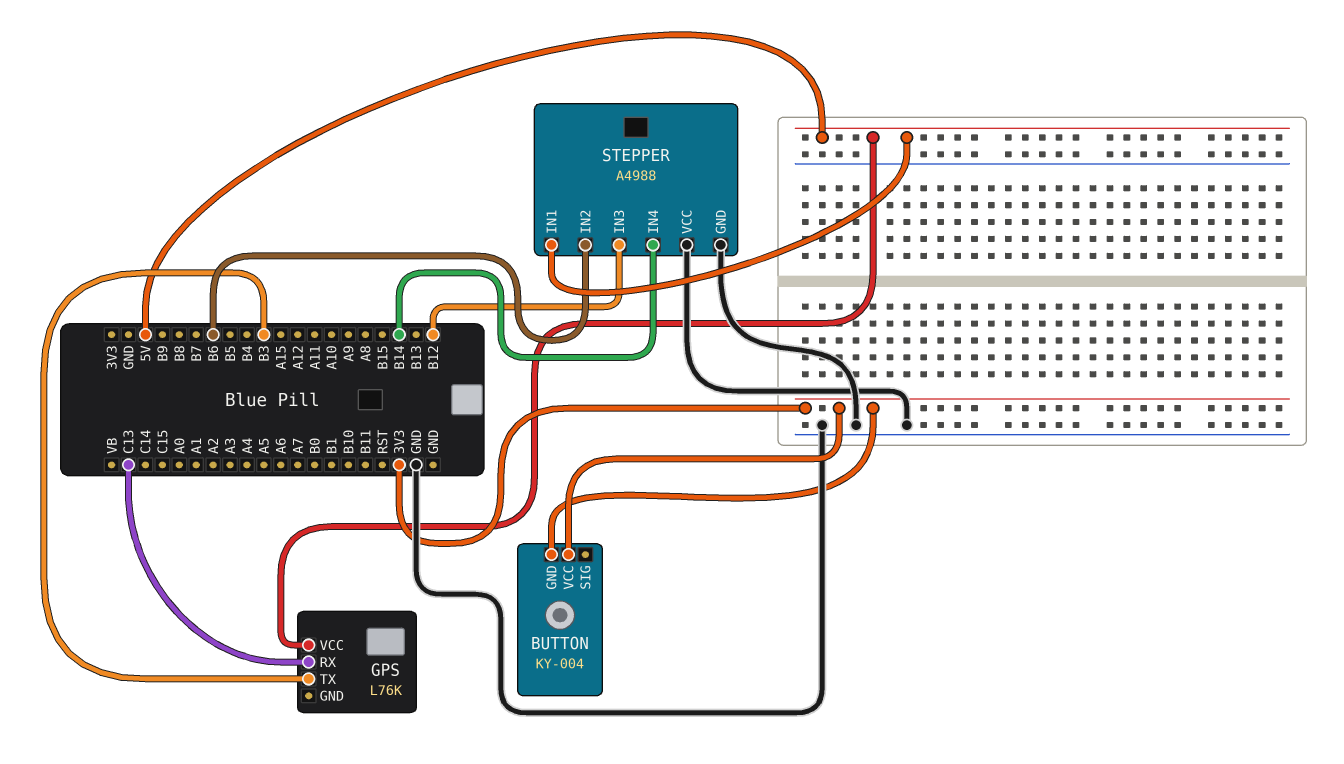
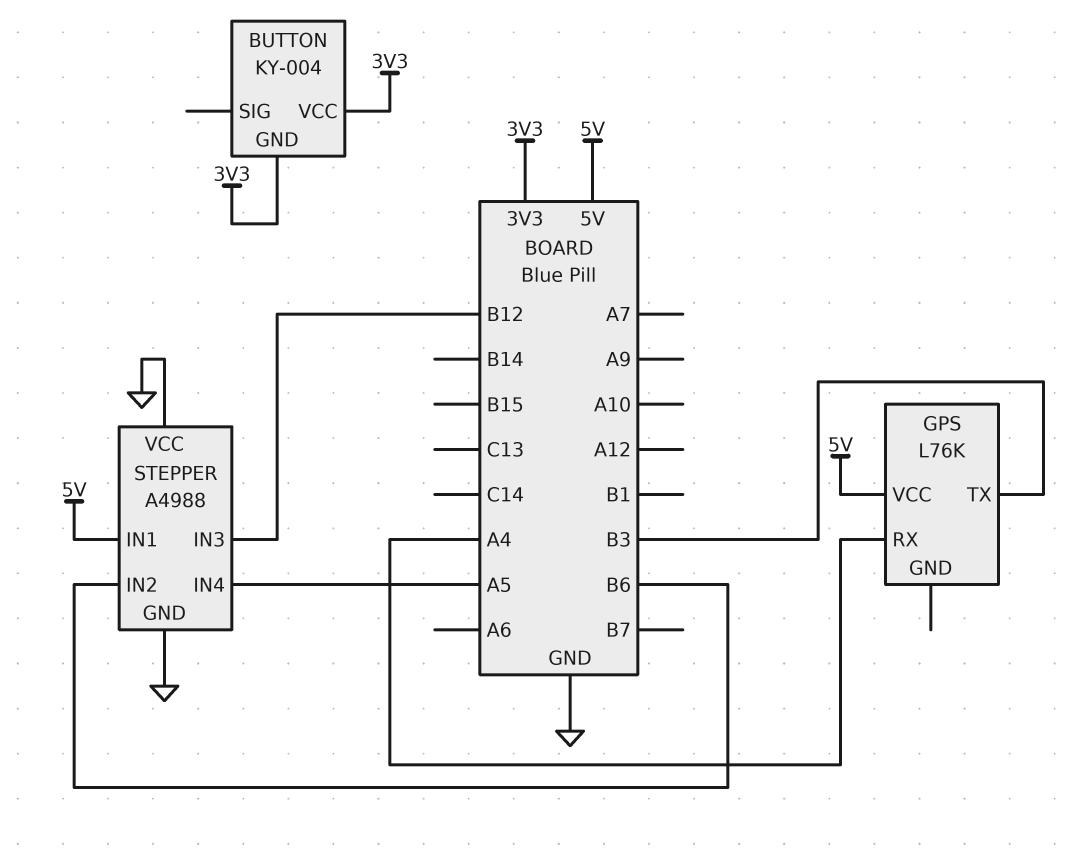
GPS pin RX: C13 -> A4
STEPPER pin IN4: B14 -> A5

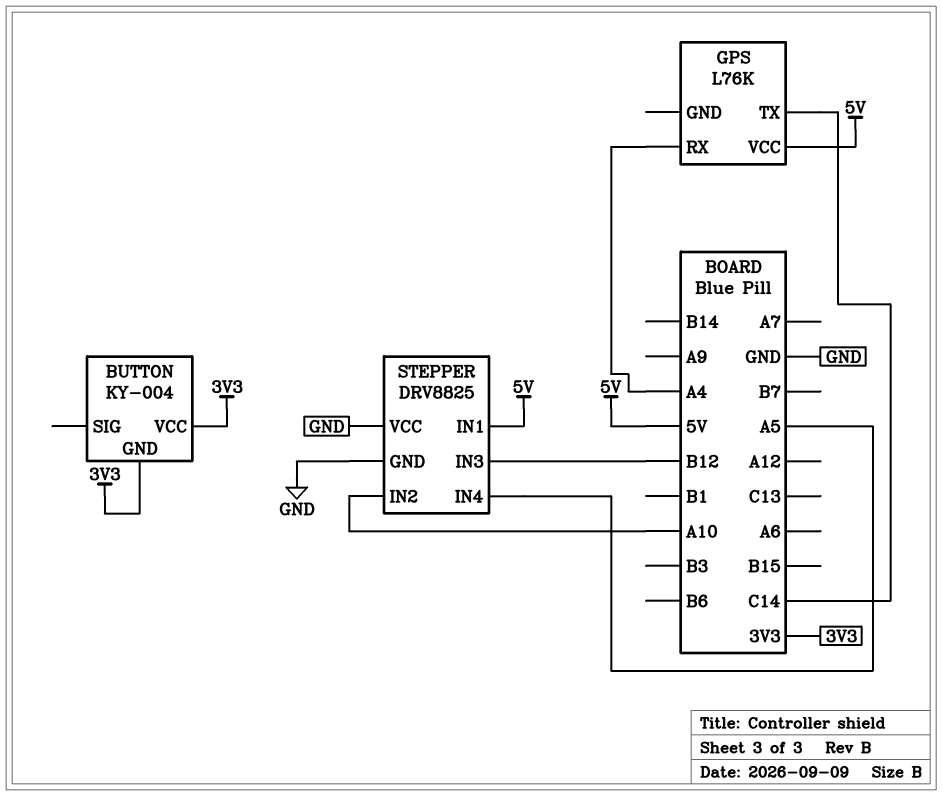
GPS pin TX: B3 -> C14
STEPPER: A4988 -> DRV8825
STEPPER pin IN2: B6 -> A10

